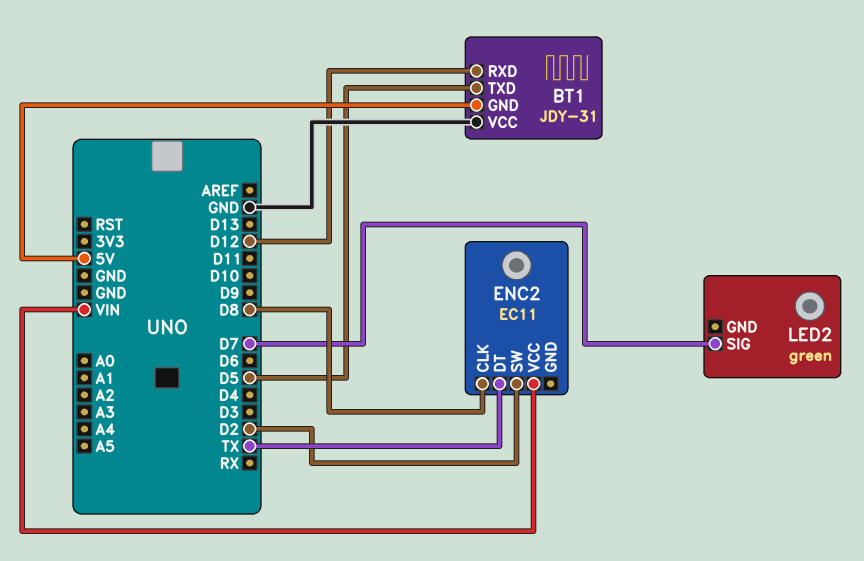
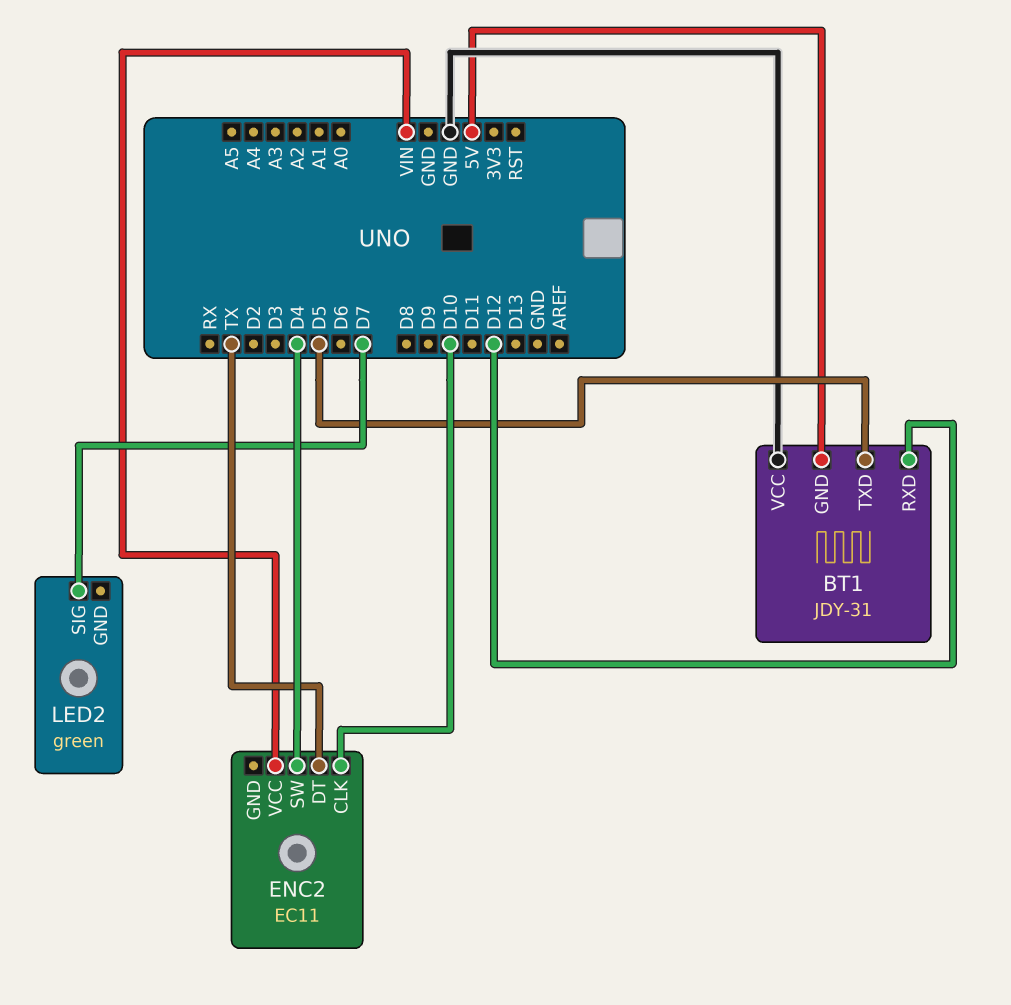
ENC2 pin CLK: D8 -> D10
ENC2 pin SW: D2 -> D4

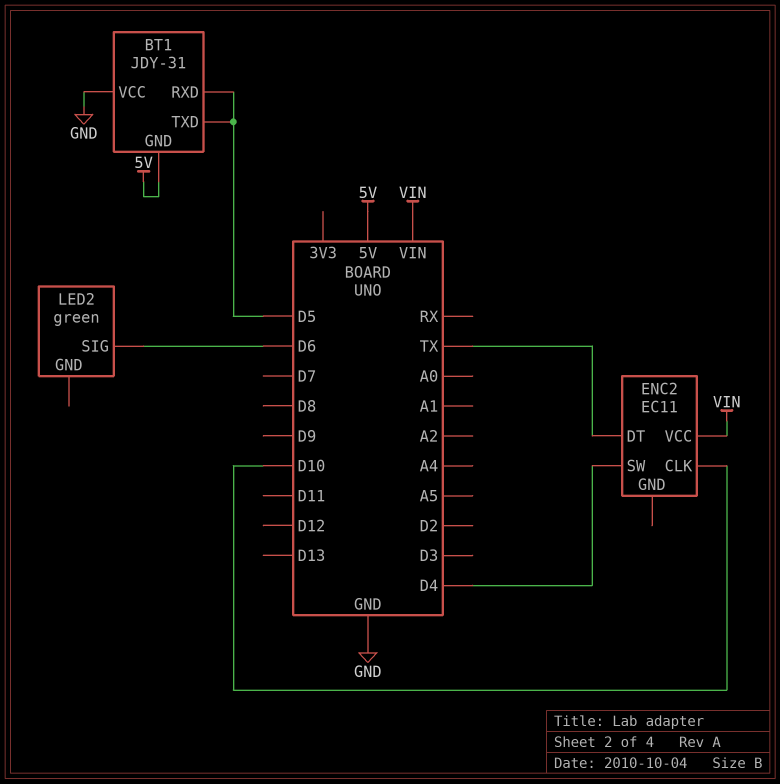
BT1 pin RXD: D12 -> D5
LED2 pin SIG: D7 -> D6

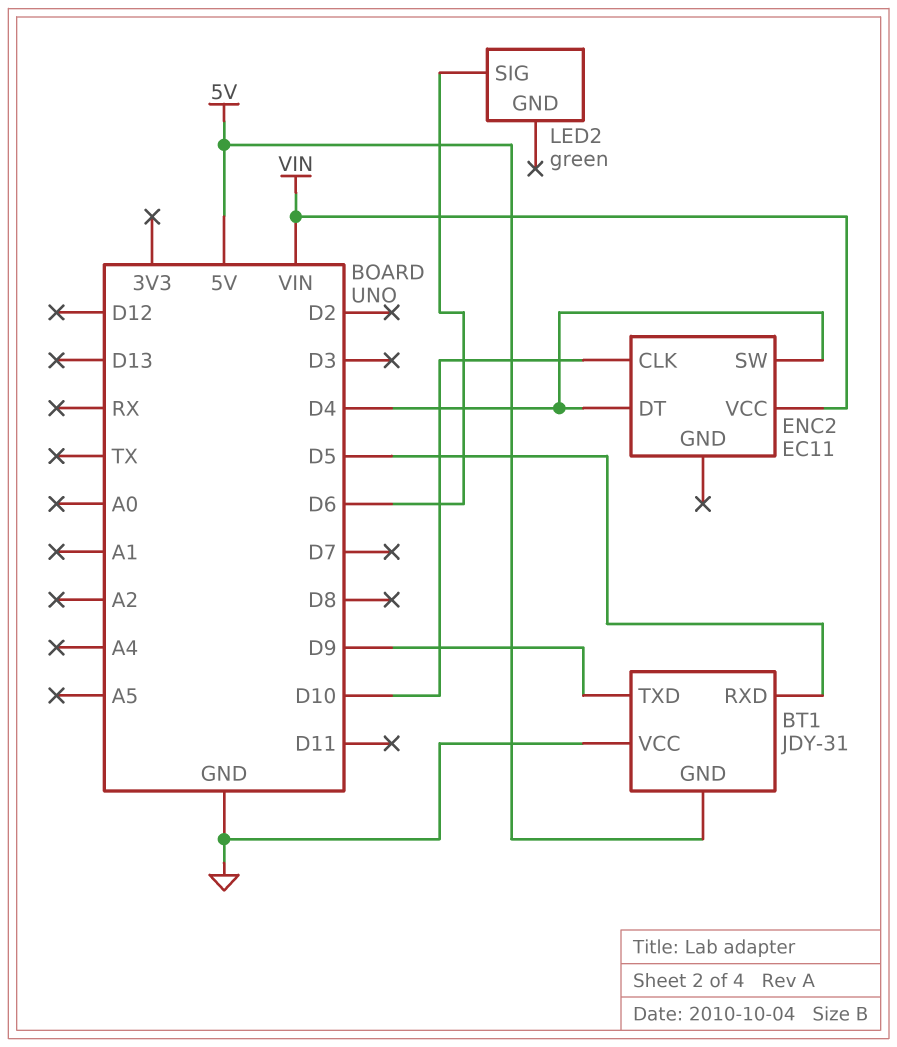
BT1 pin TXD: D5 -> D9
ENC2 pin DT: TX -> D4

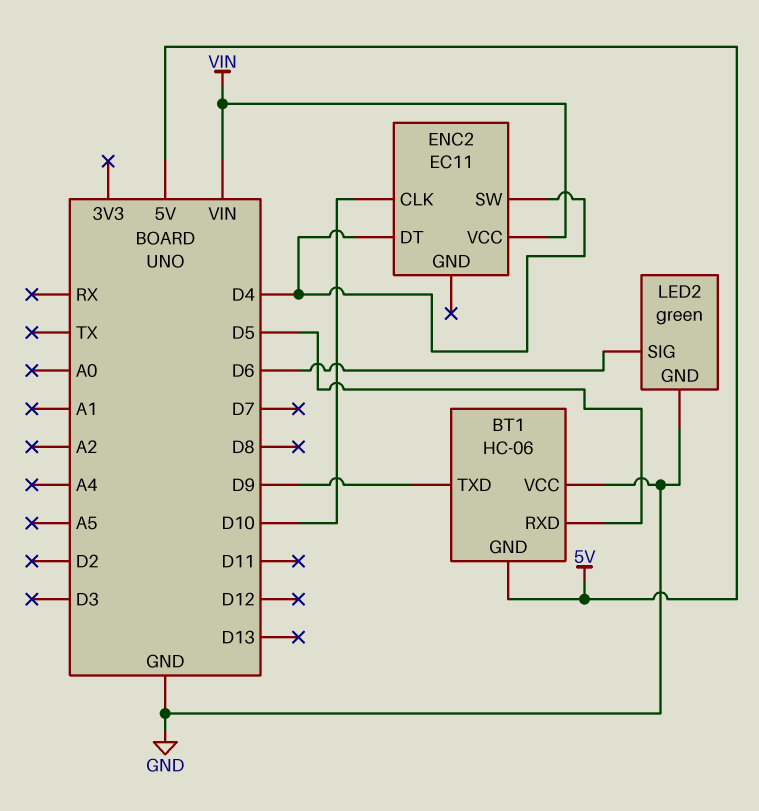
BT1: JDY-31 -> HC-06
LED2 pin GND: none -> GND

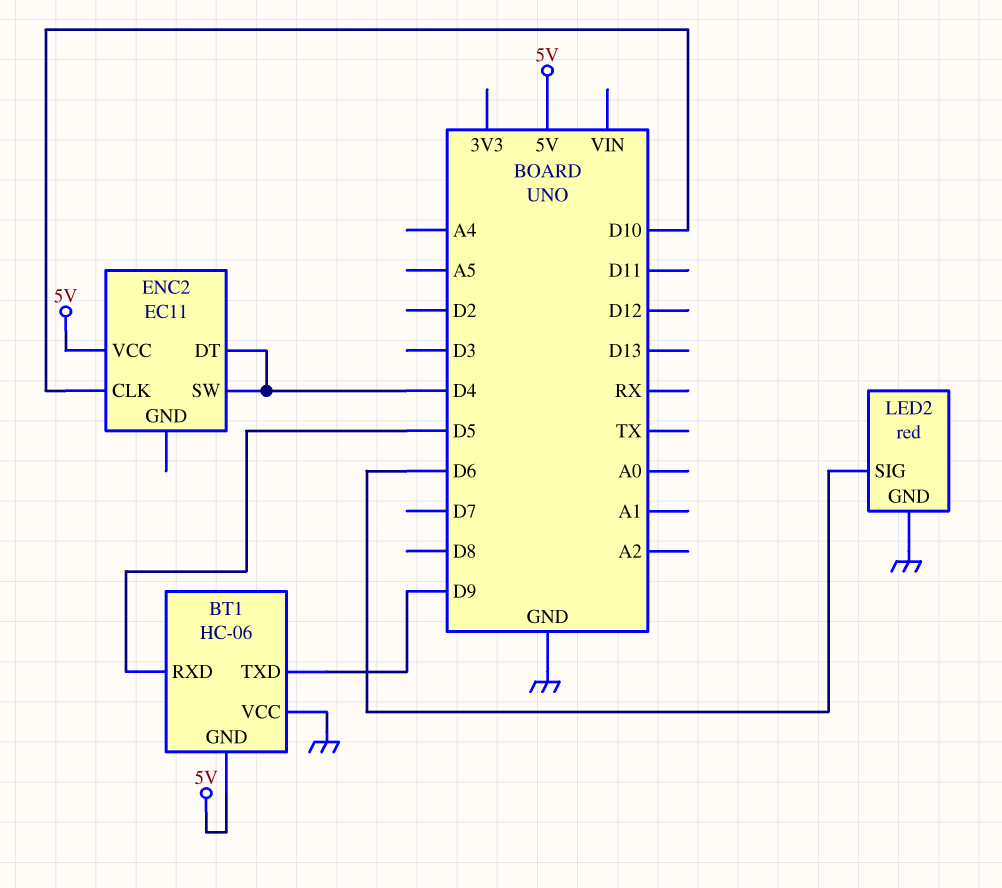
ENC2 pin VCC: VIN -> 5V
LED2: green -> red

